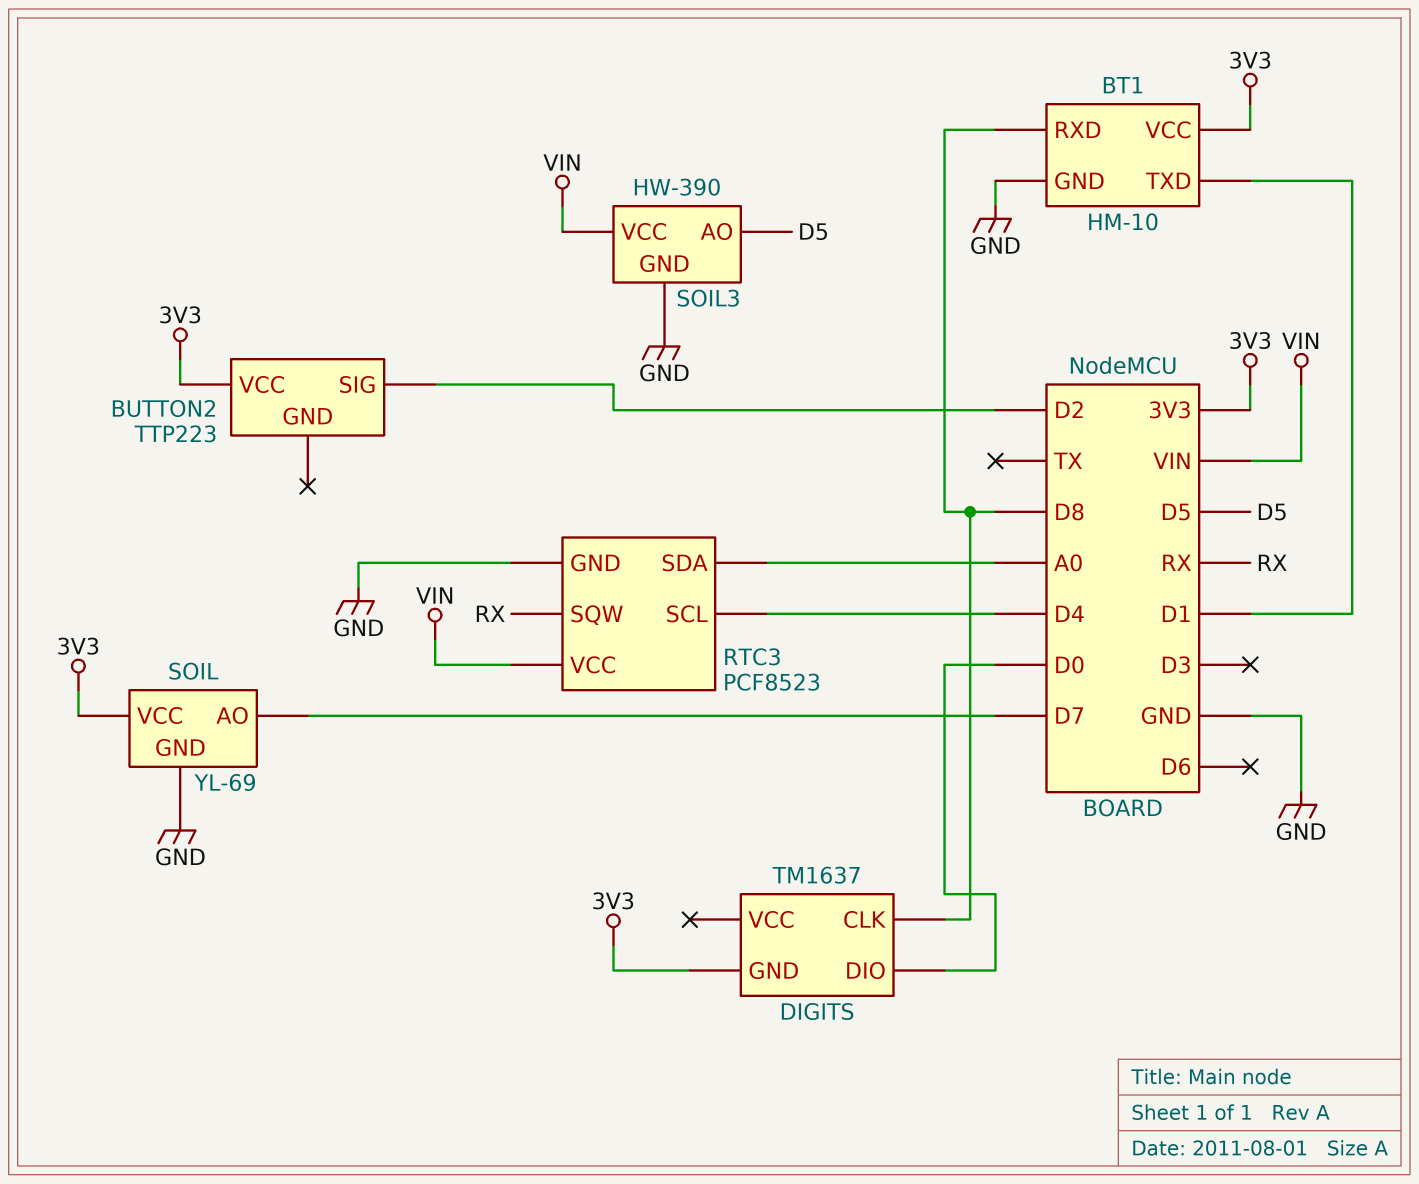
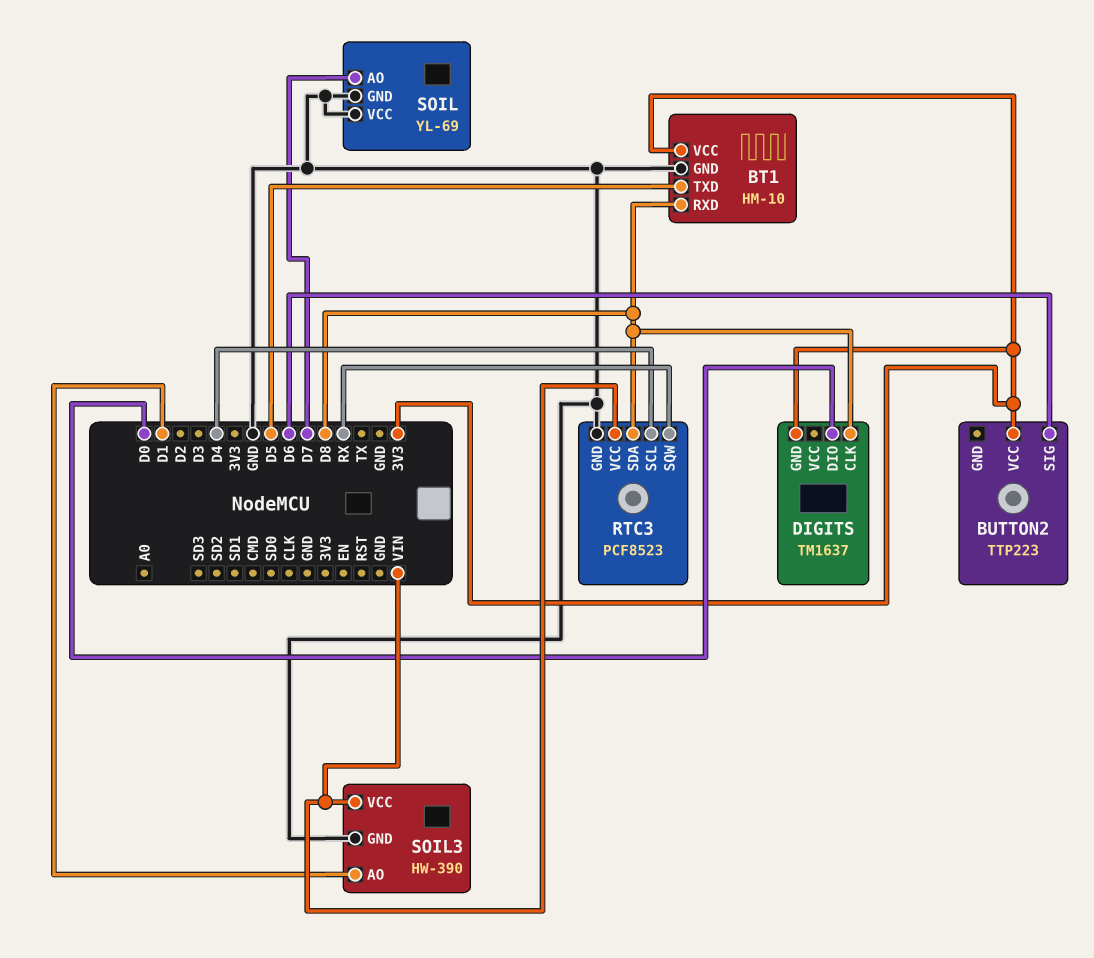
BT1 pin TXD: D1 -> D5
BUTTON2 pin SIG: D2 -> D6
RTC3 pin SDA: A0 -> D8
SOIL pin VCC: 3V3 -> GND
SOIL3 pin AO: D5 -> D1

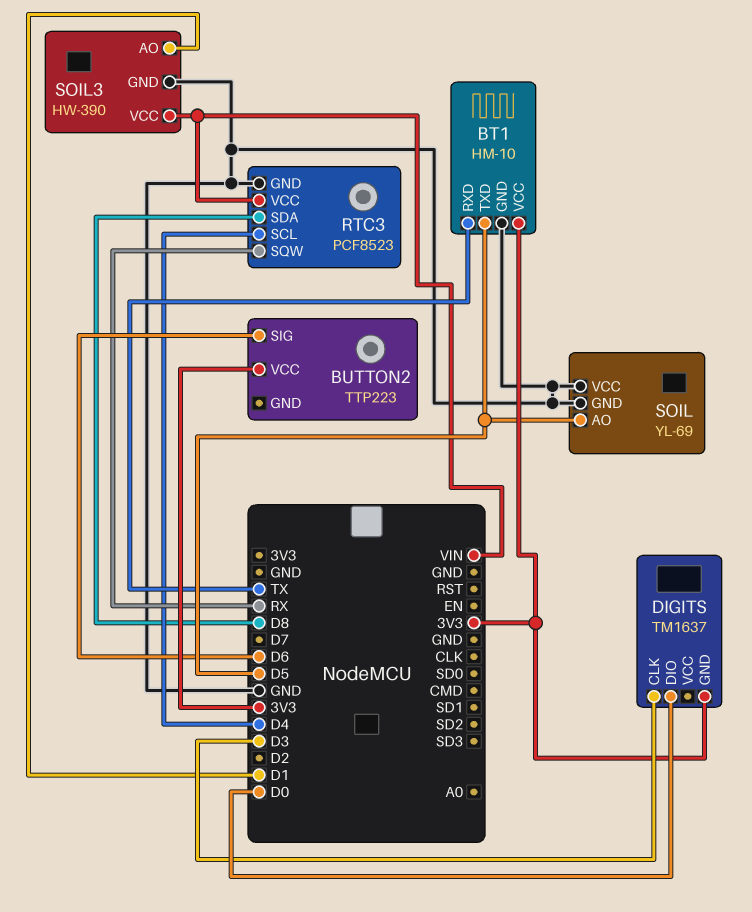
BT1 pin RXD: D8 -> TX
DIGITS pin CLK: D8 -> D3
SOIL pin AO: D7 -> D5

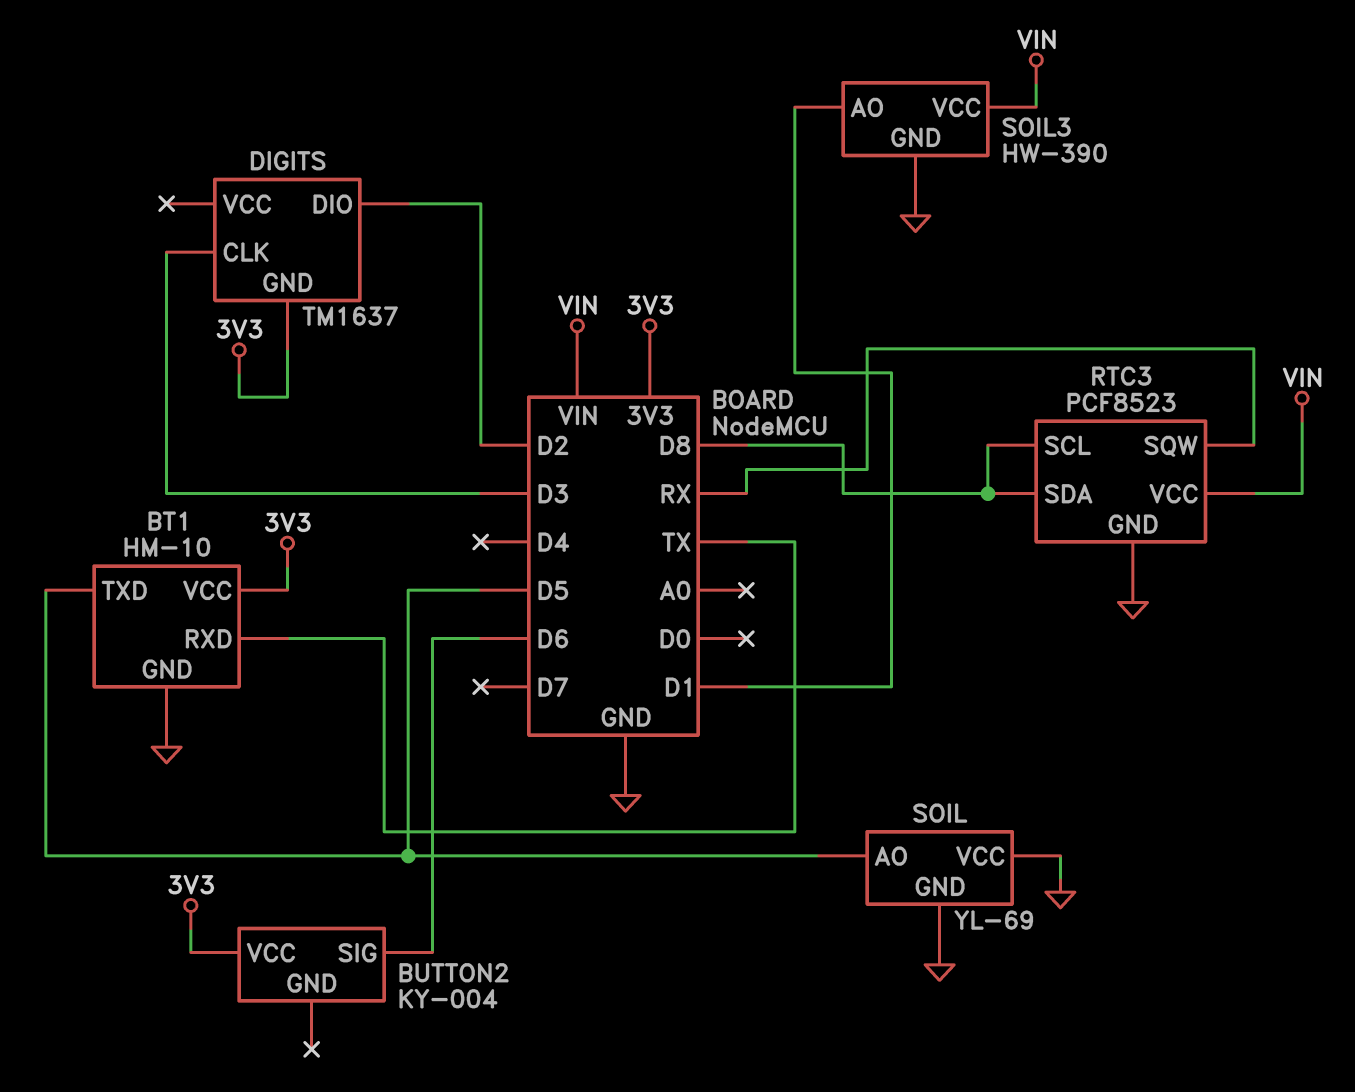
BUTTON2: TTP223 -> KY-004
DIGITS pin DIO: D0 -> D2
RTC3 pin SCL: D4 -> D8

